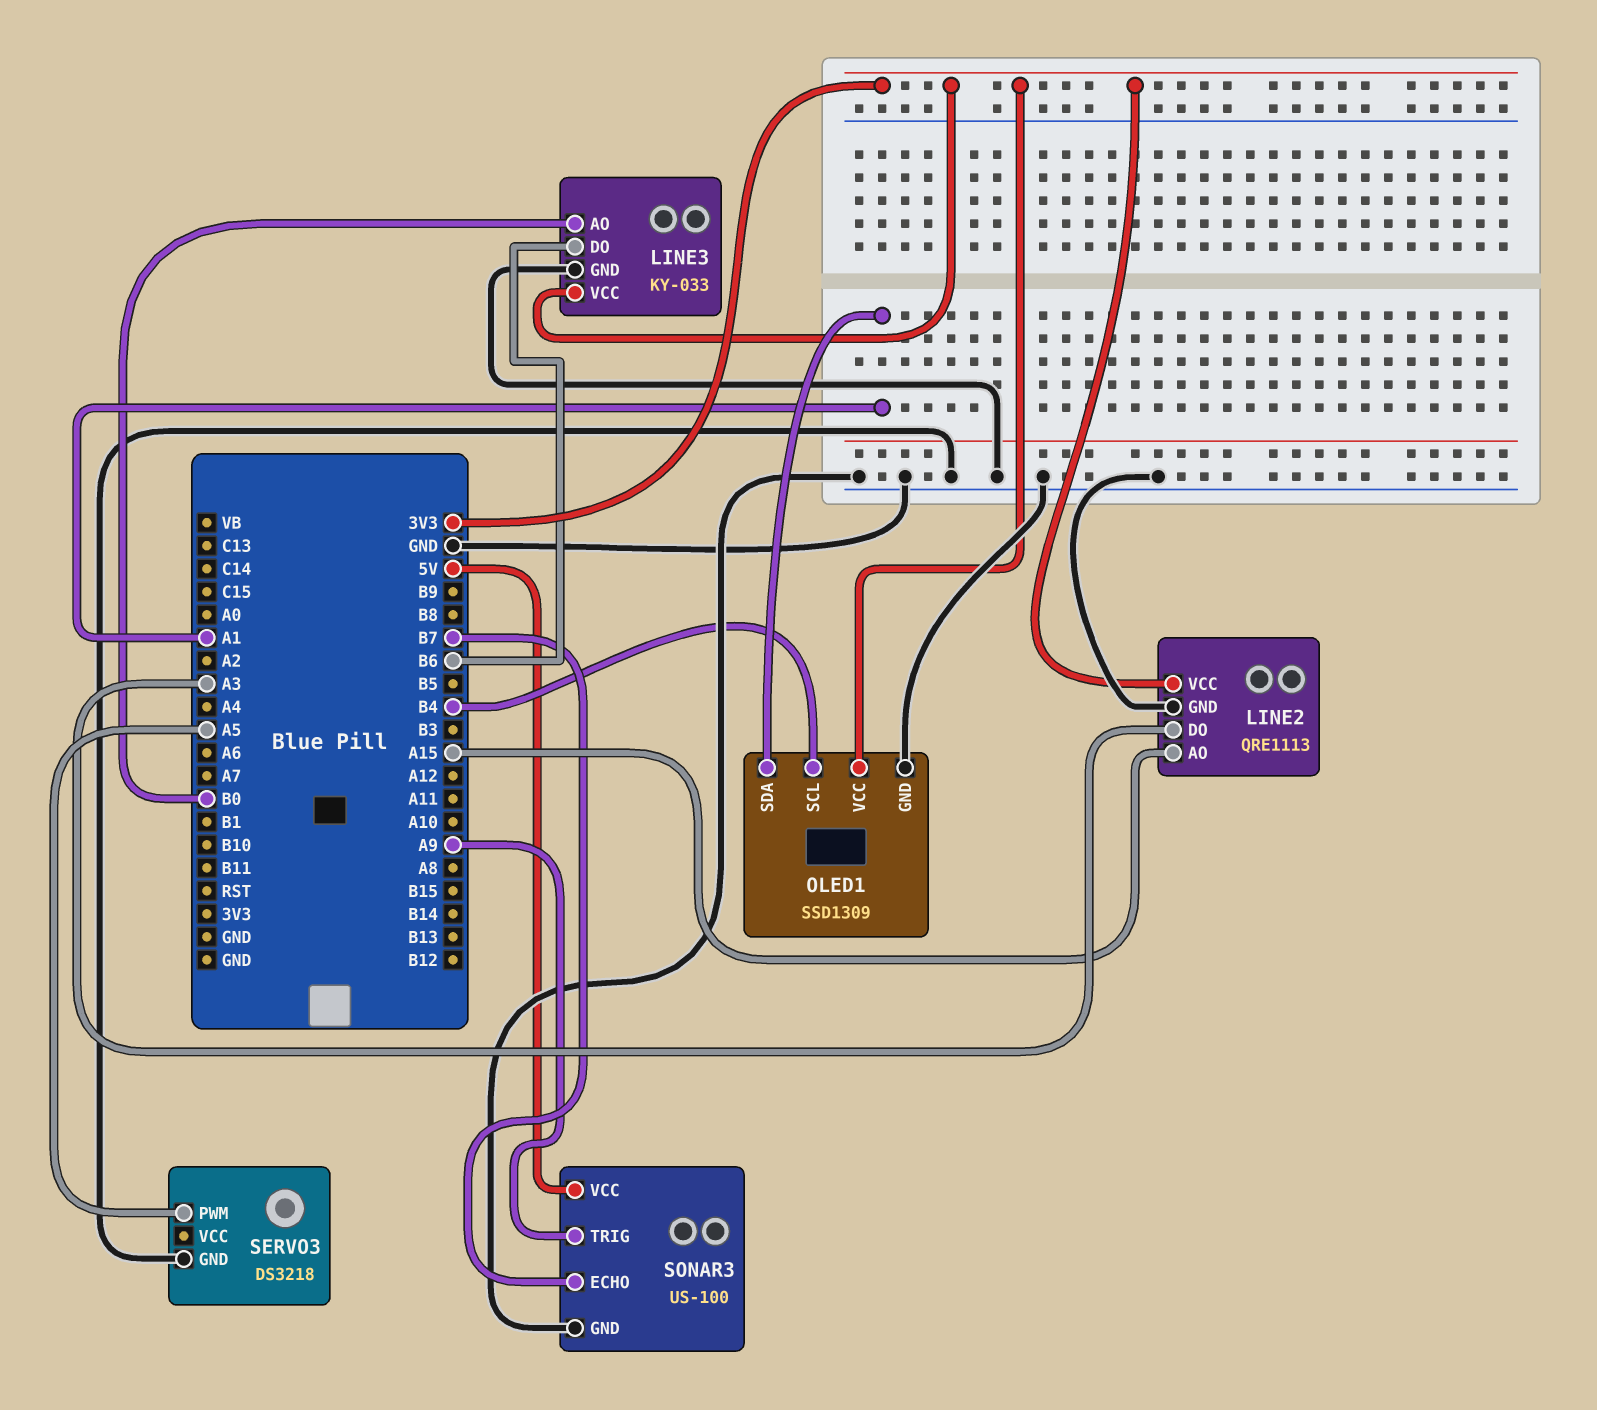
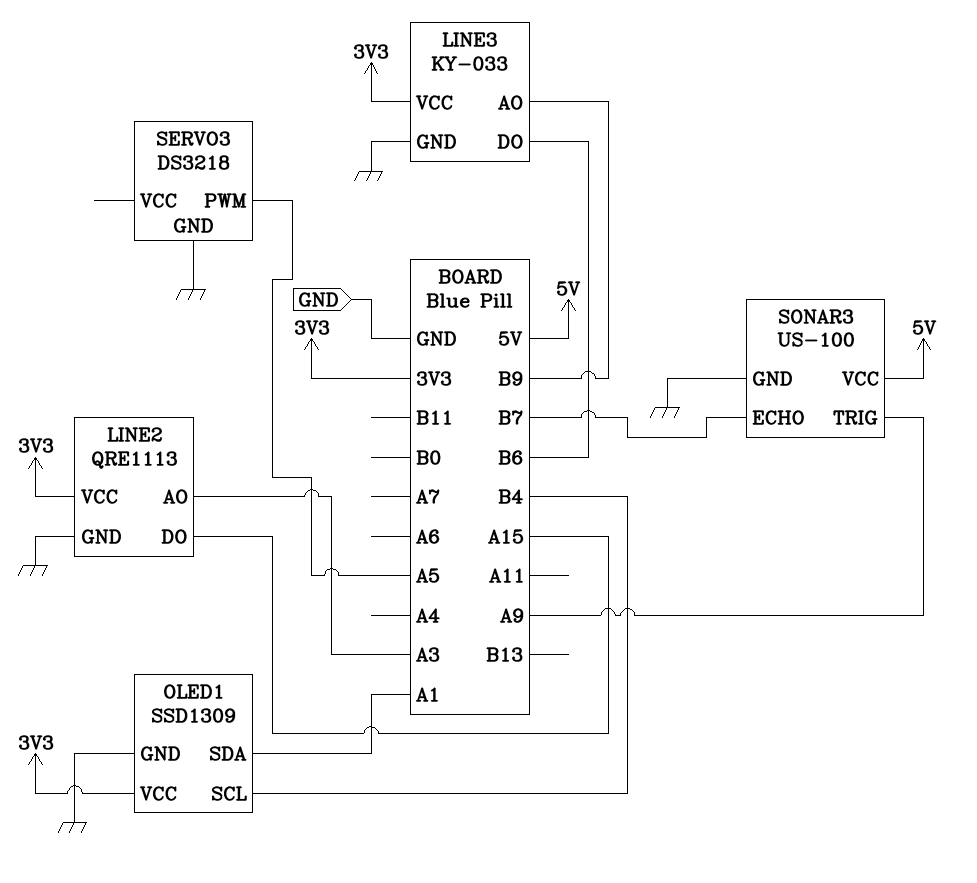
LINE2 pin AO: A15 -> A3
LINE2 pin DO: A3 -> A15
LINE3 pin AO: B0 -> B9

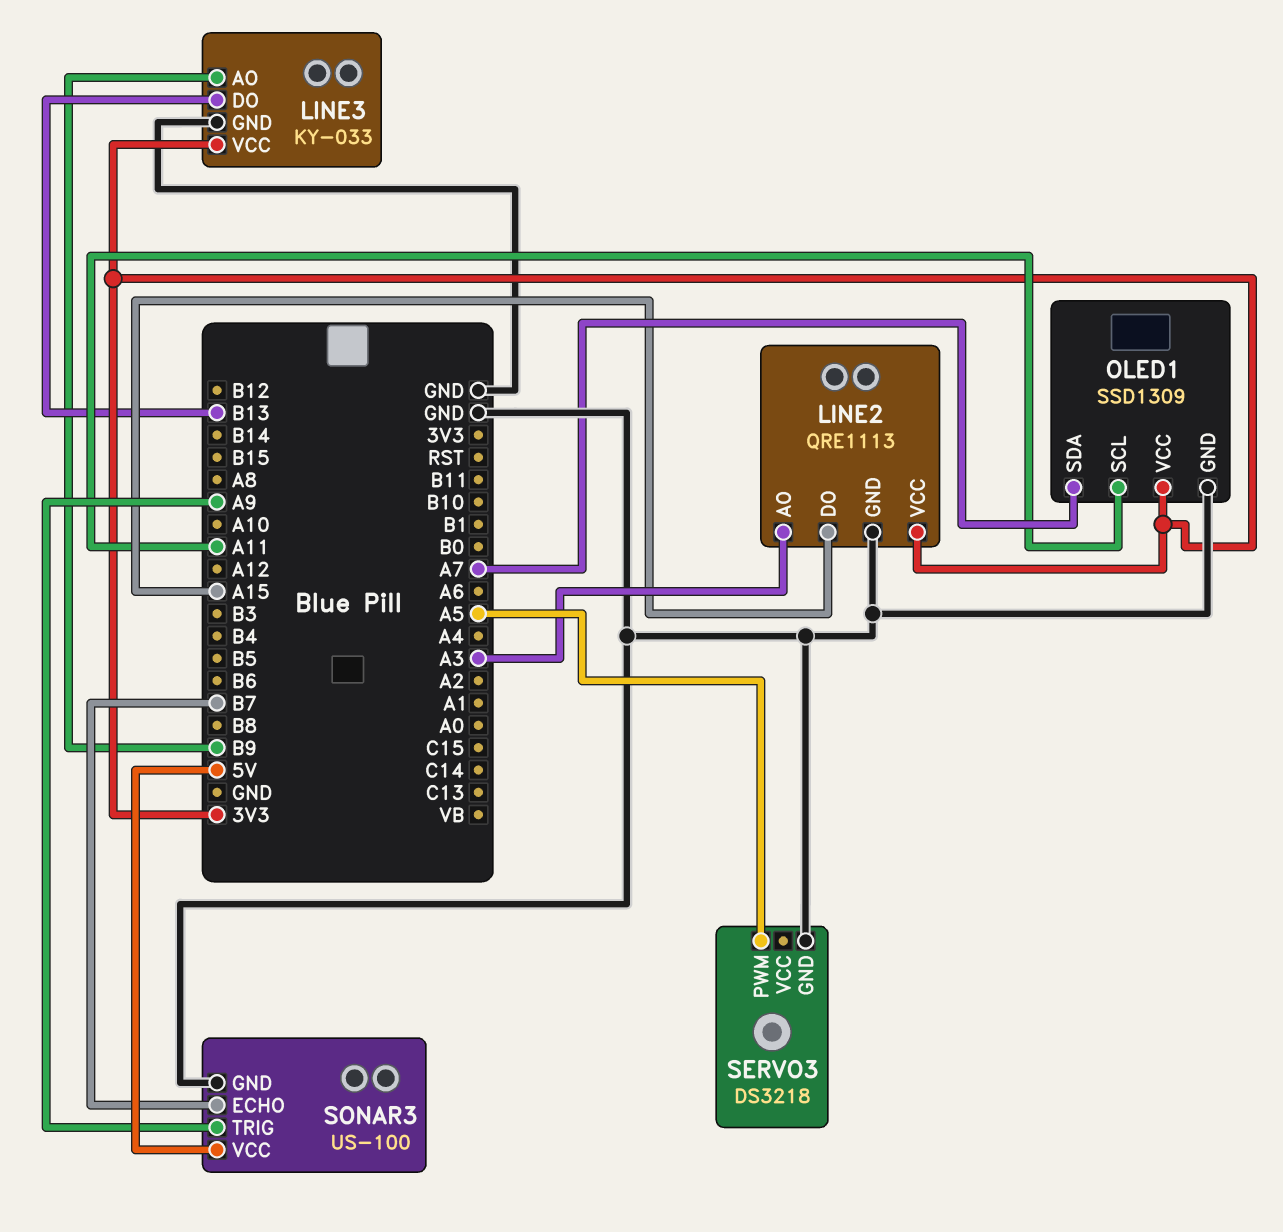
LINE3 pin DO: B6 -> B13
OLED1 pin SCL: B4 -> A11
OLED1 pin SDA: A1 -> A7

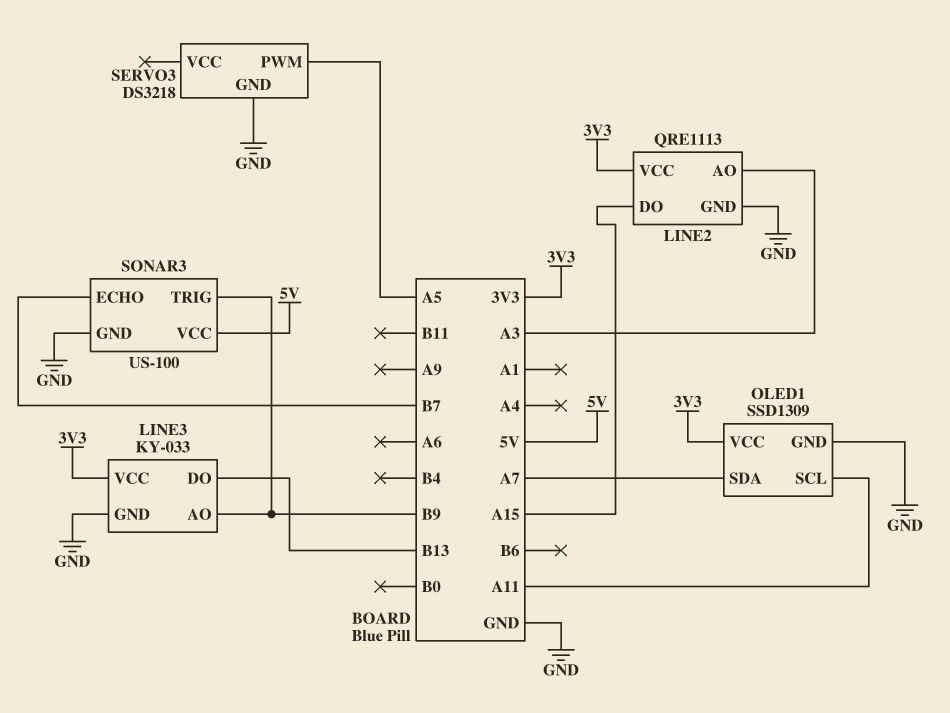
SONAR3 pin TRIG: A9 -> B9

